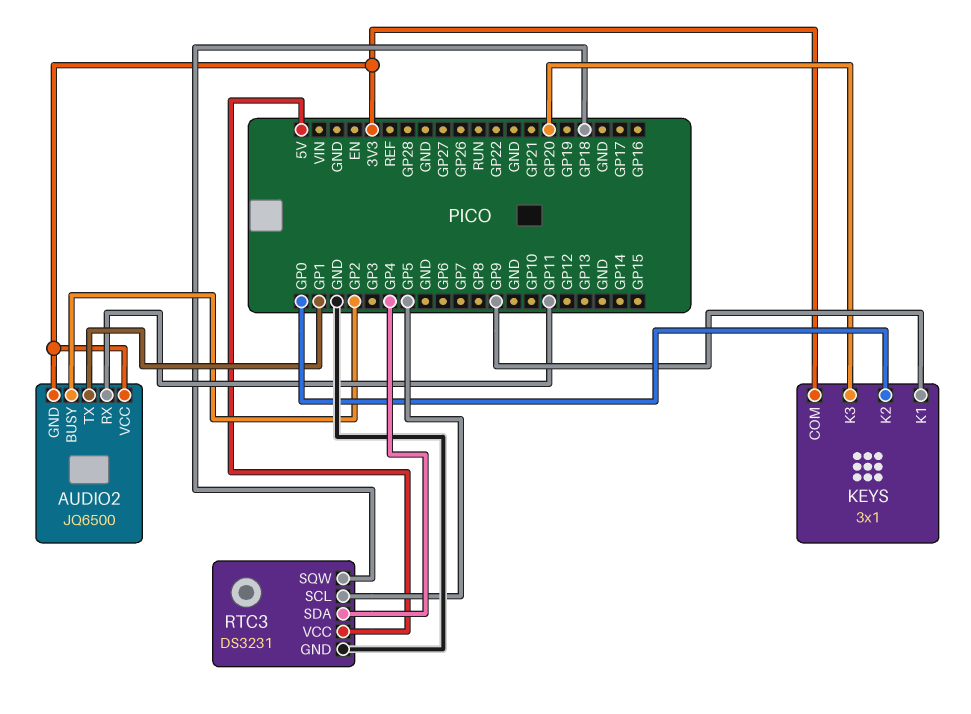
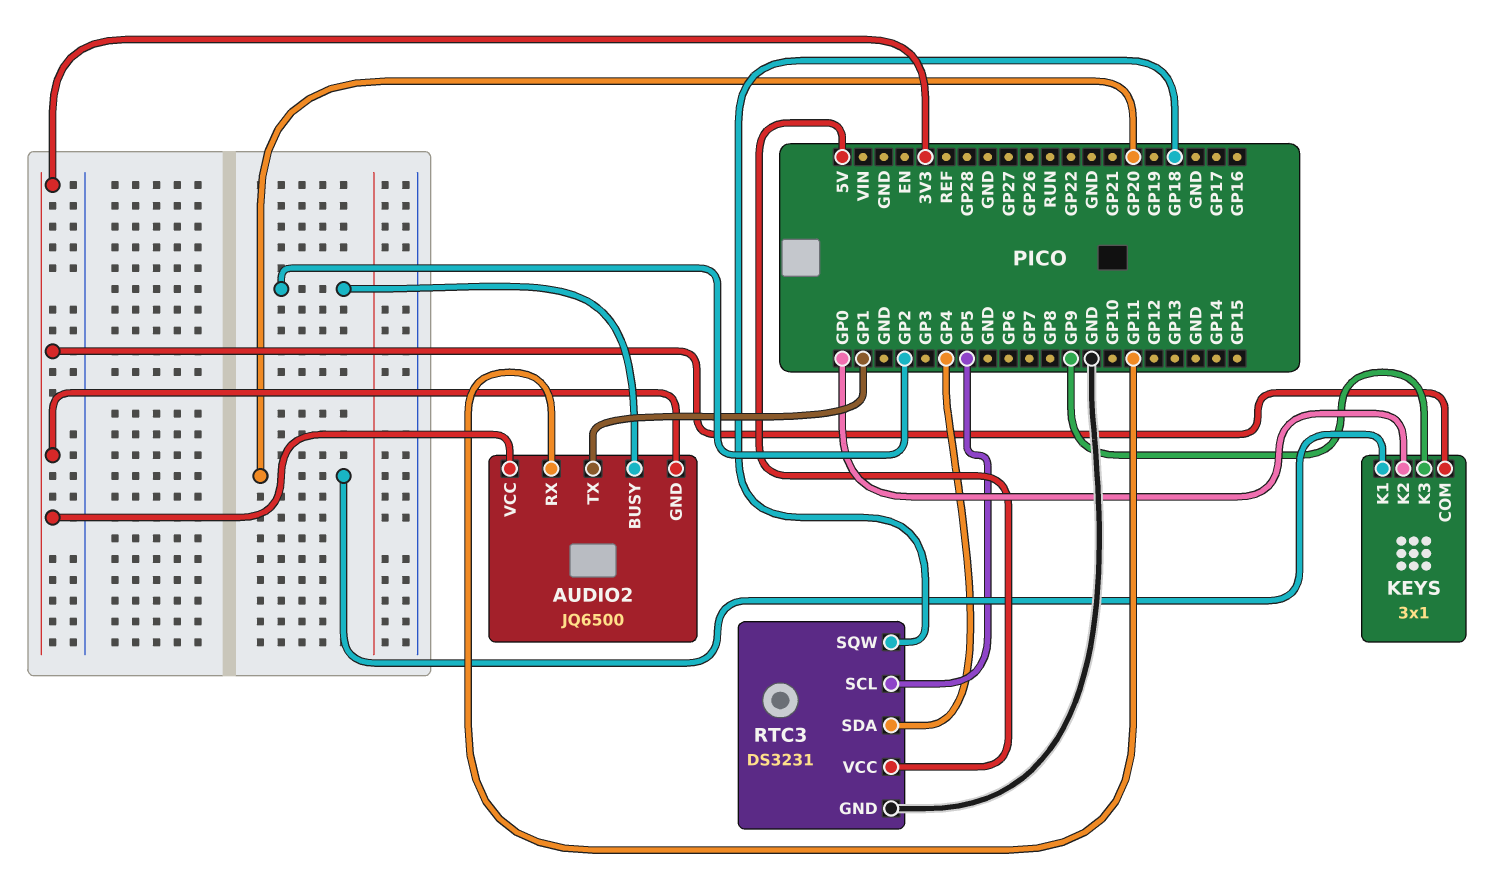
KEYS pin K1: GP9 -> GP20
KEYS pin K3: GP20 -> GP9

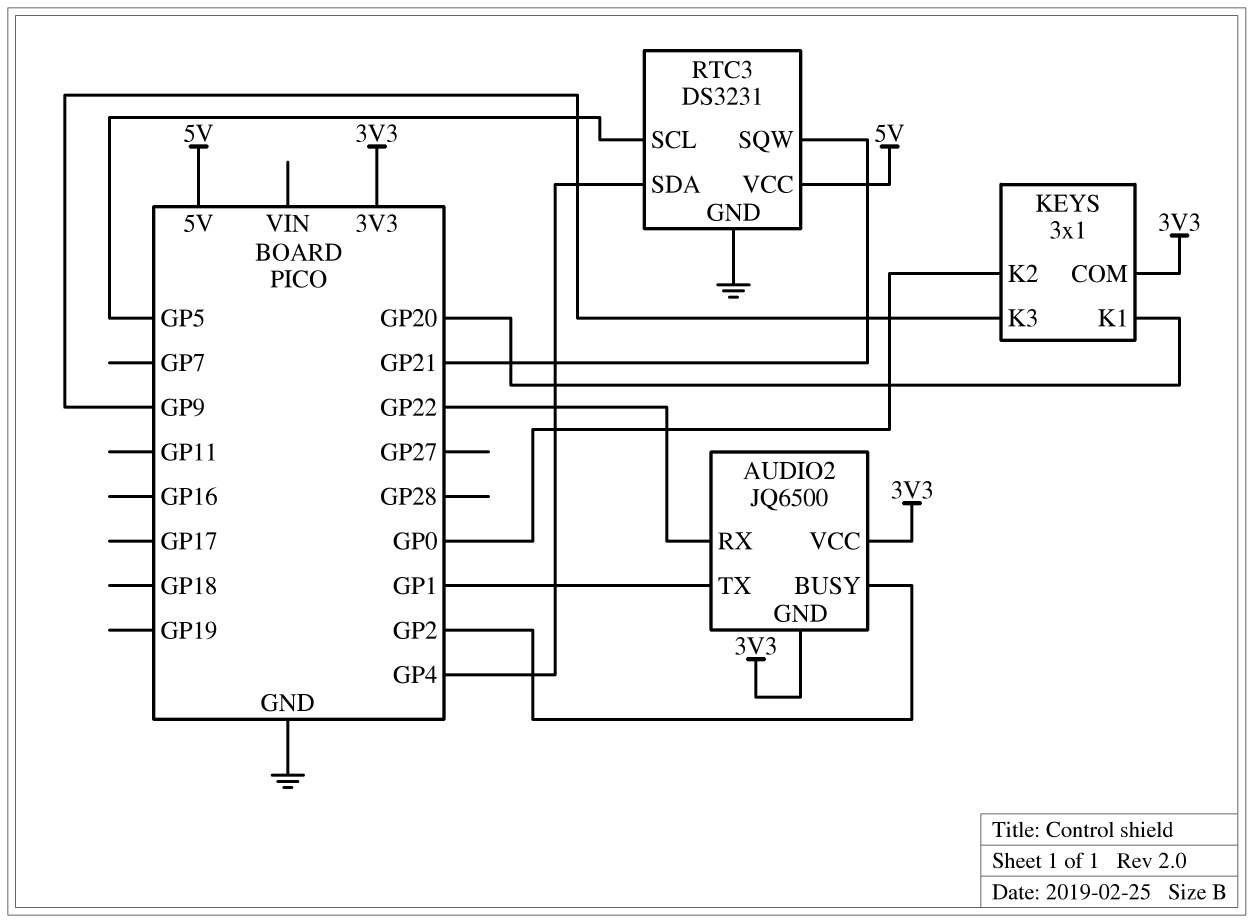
AUDIO2 pin RX: GP11 -> GP22
RTC3 pin SQW: GP18 -> GP21

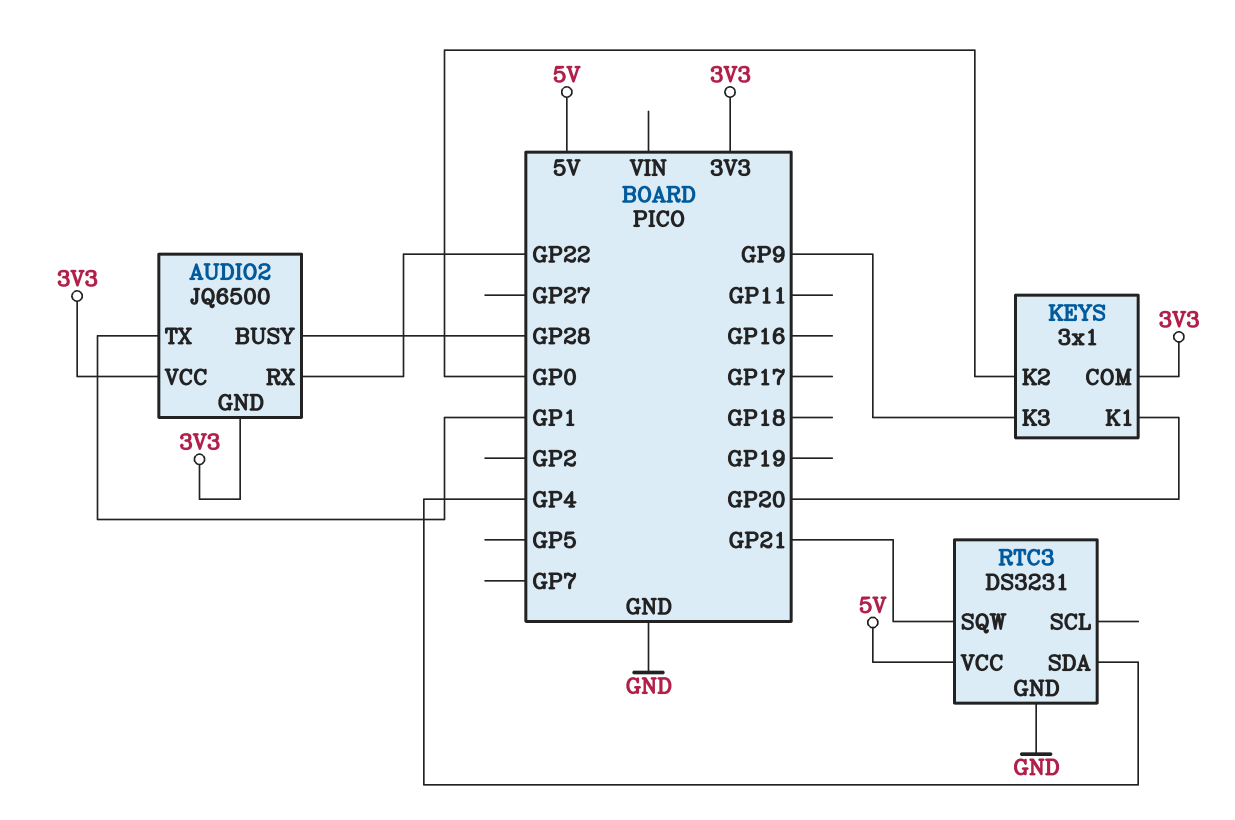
AUDIO2 pin BUSY: GP2 -> GP28
RTC3 pin SCL: GP5 -> none

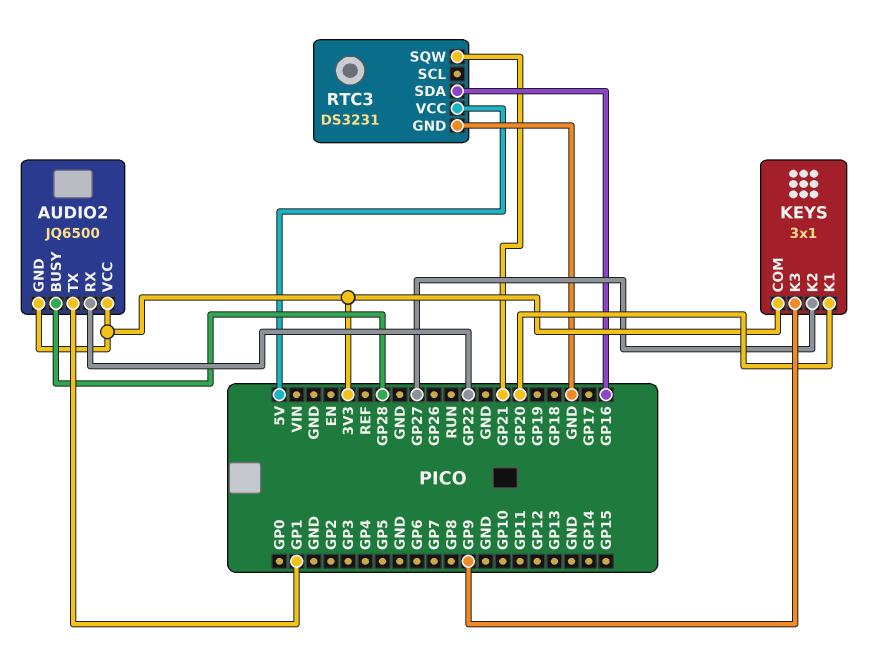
KEYS pin K2: GP0 -> GP27
RTC3 pin SDA: GP4 -> GP16

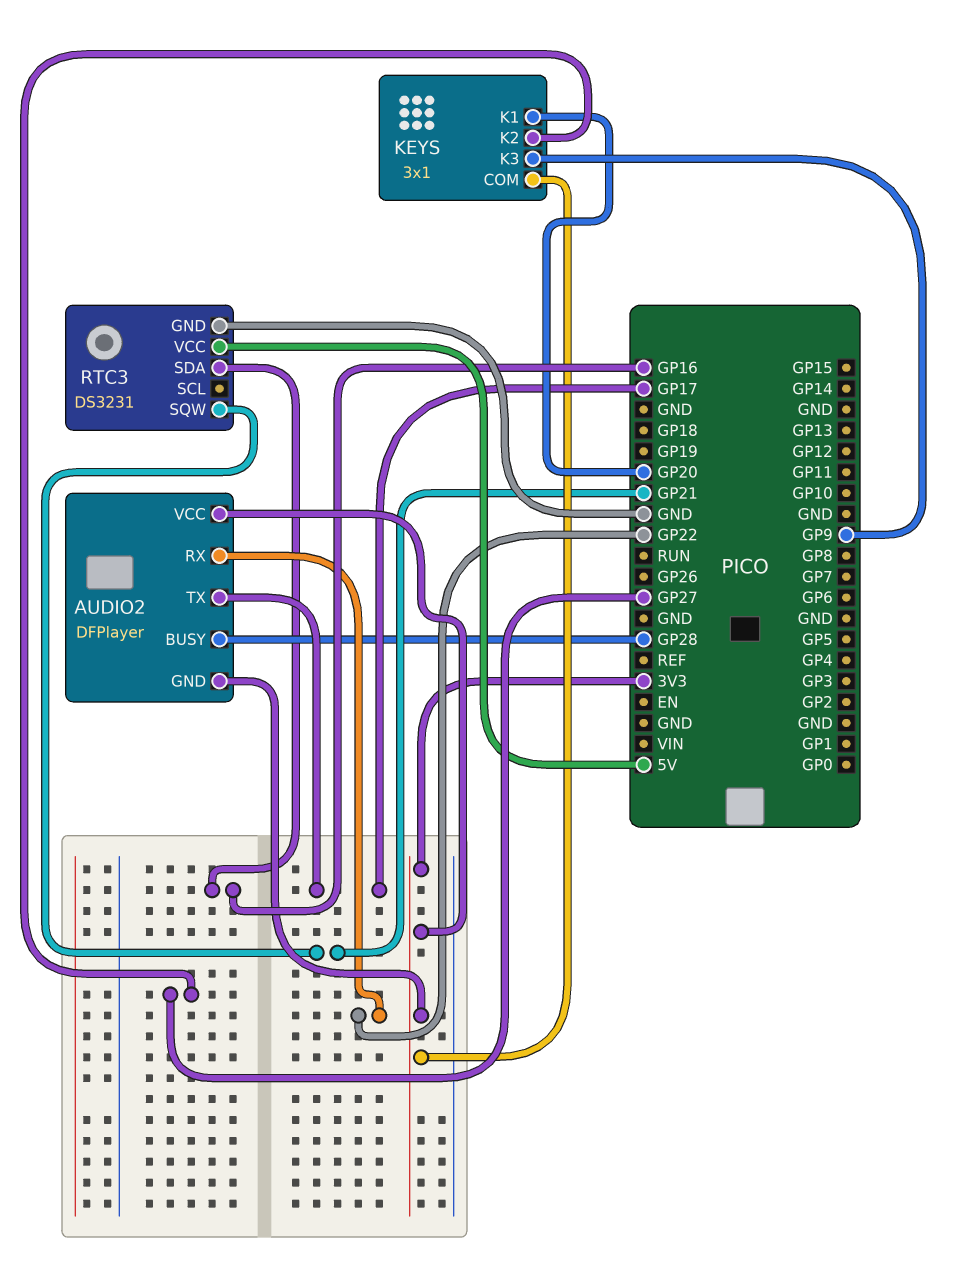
AUDIO2: JQ6500 -> DFPlayer
AUDIO2 pin TX: GP1 -> GP17

